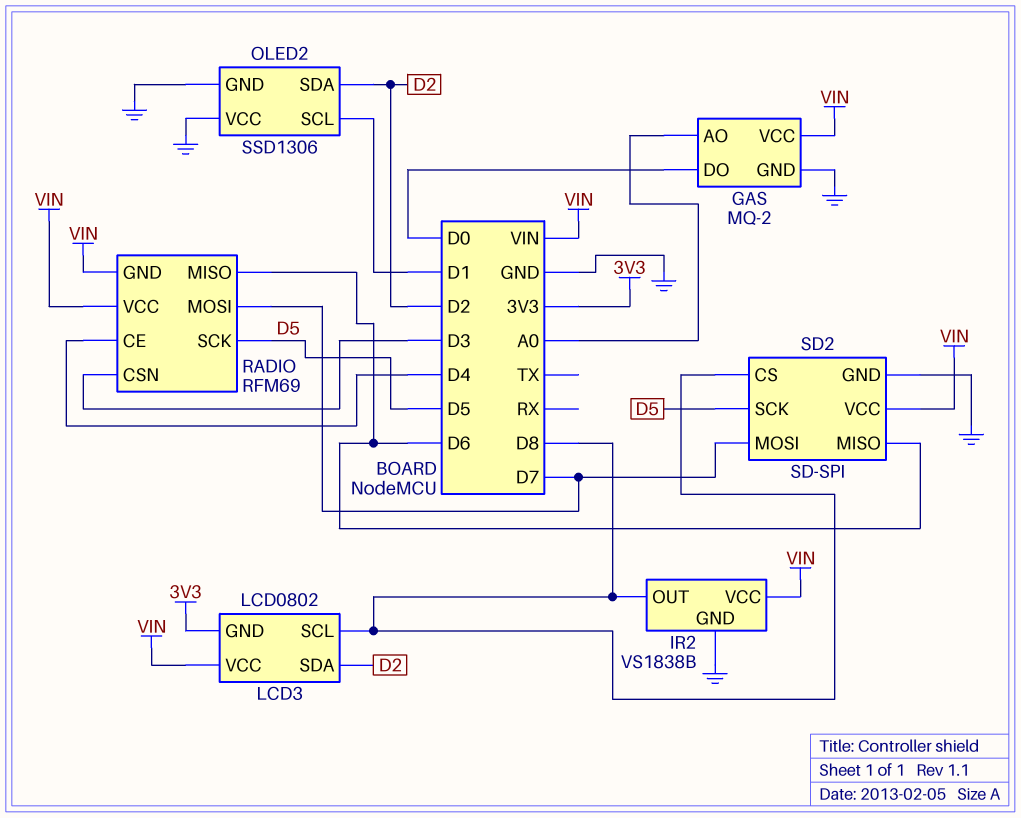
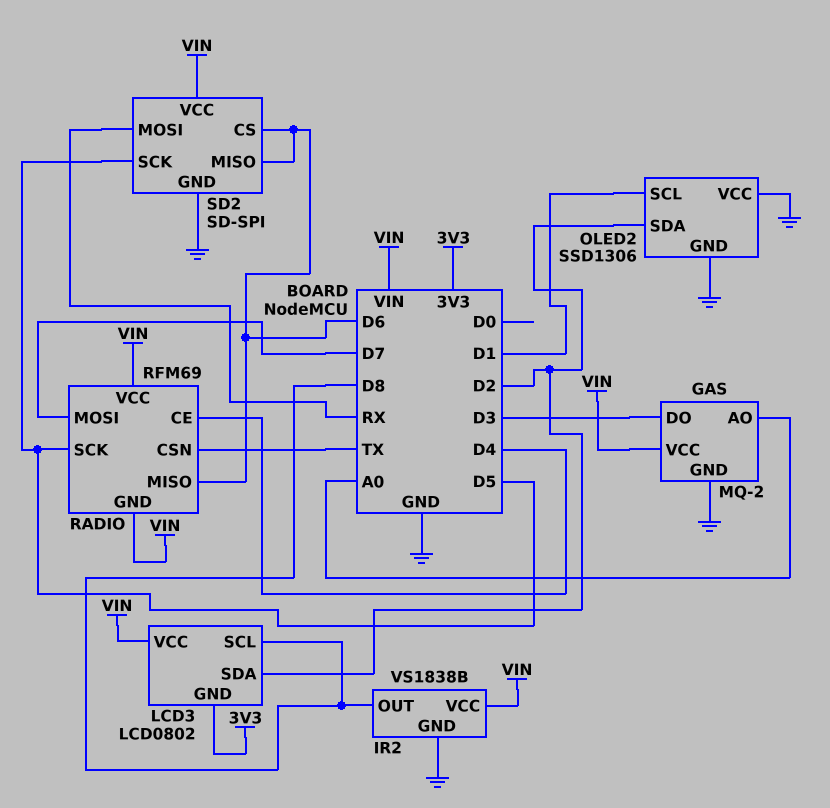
GAS pin DO: D0 -> D3
RADIO pin CSN: D3 -> TX
SD2 pin CS: D8 -> D6
SD2 pin MOSI: D7 -> RX

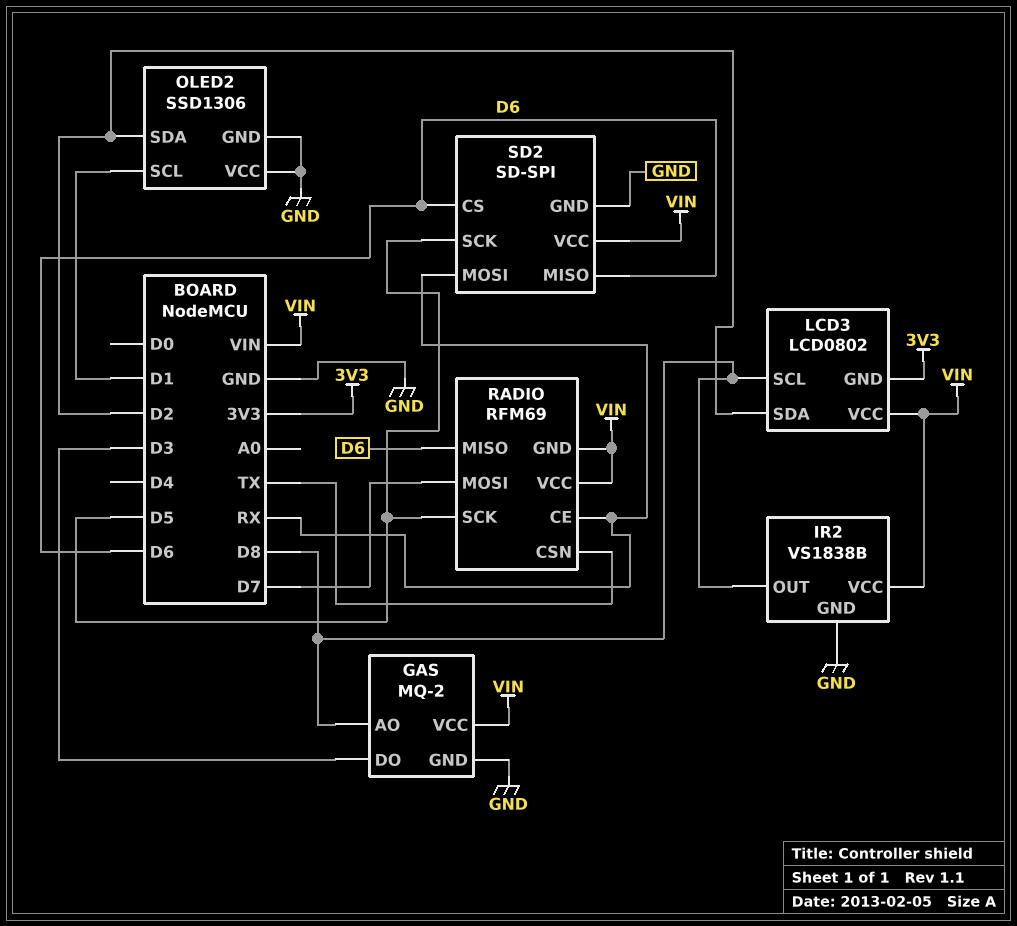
GAS pin AO: A0 -> D8
RADIO pin CE: D4 -> RX

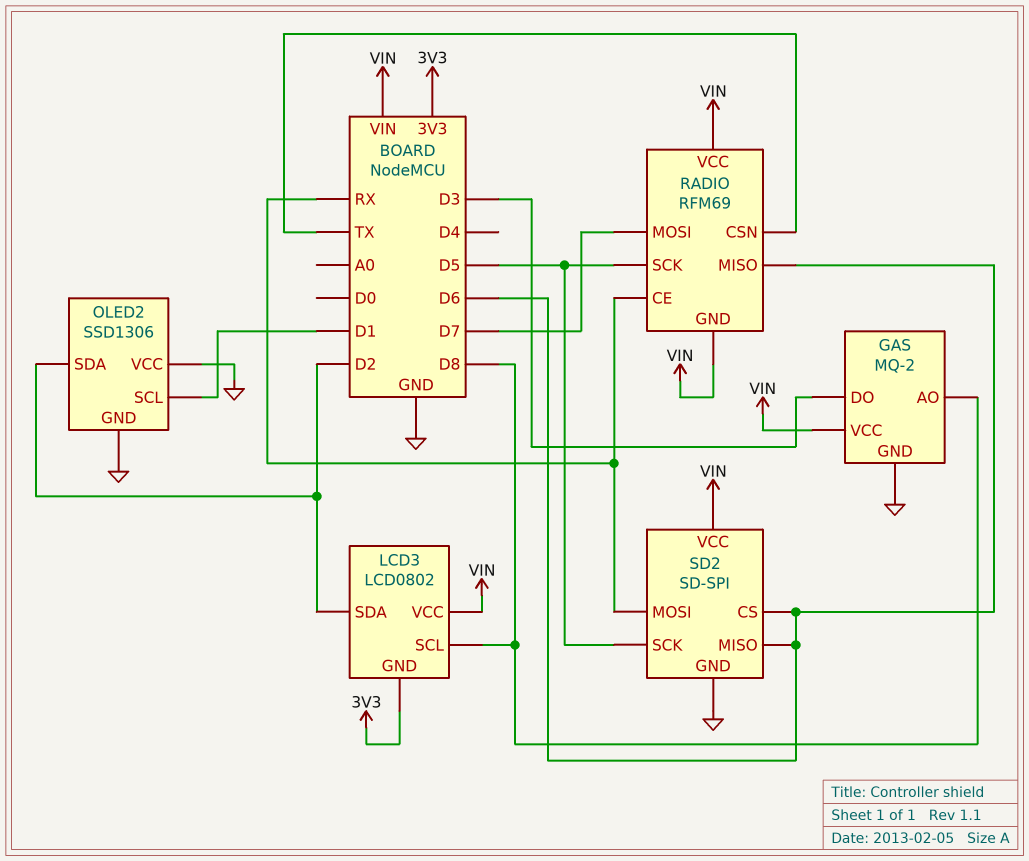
IR2: VS1838B -> none
IR2 pin GND: GND -> none
IR2 pin OUT: D8 -> none
IR2 pin VCC: VIN -> none

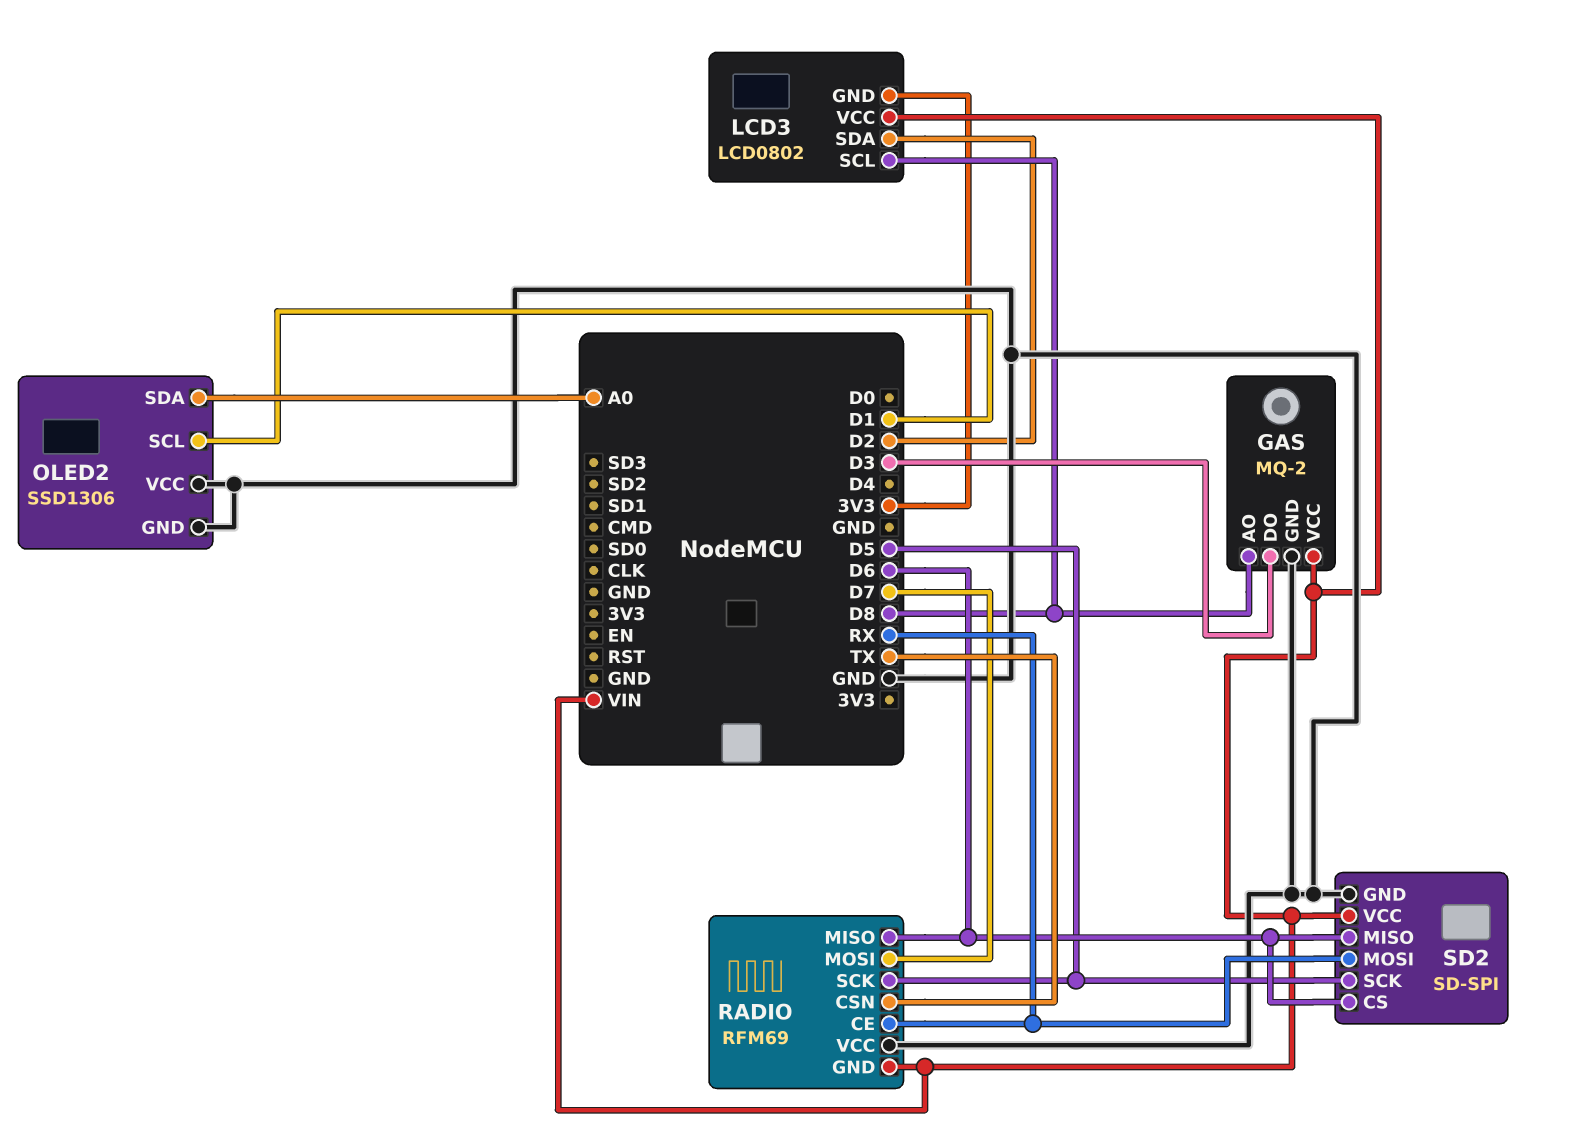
OLED2 pin SDA: D2 -> A0
RADIO pin VCC: VIN -> GND

